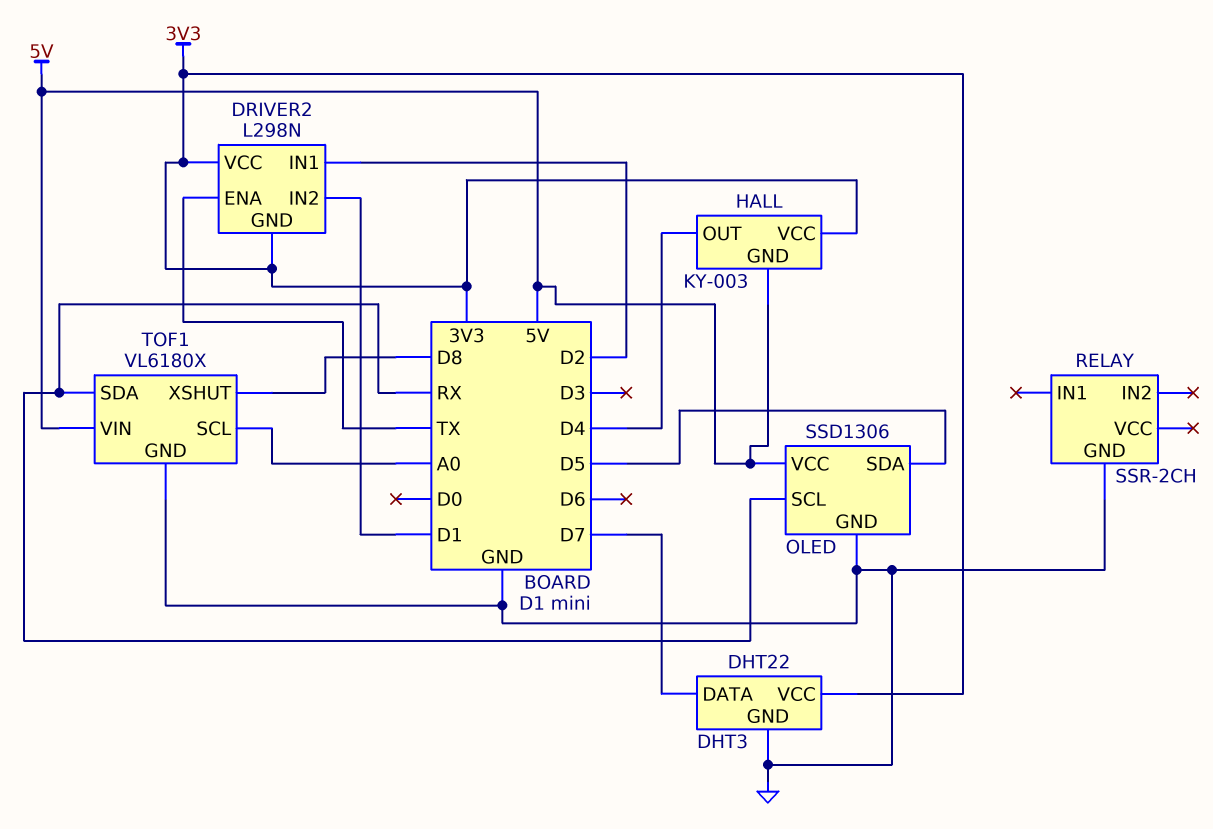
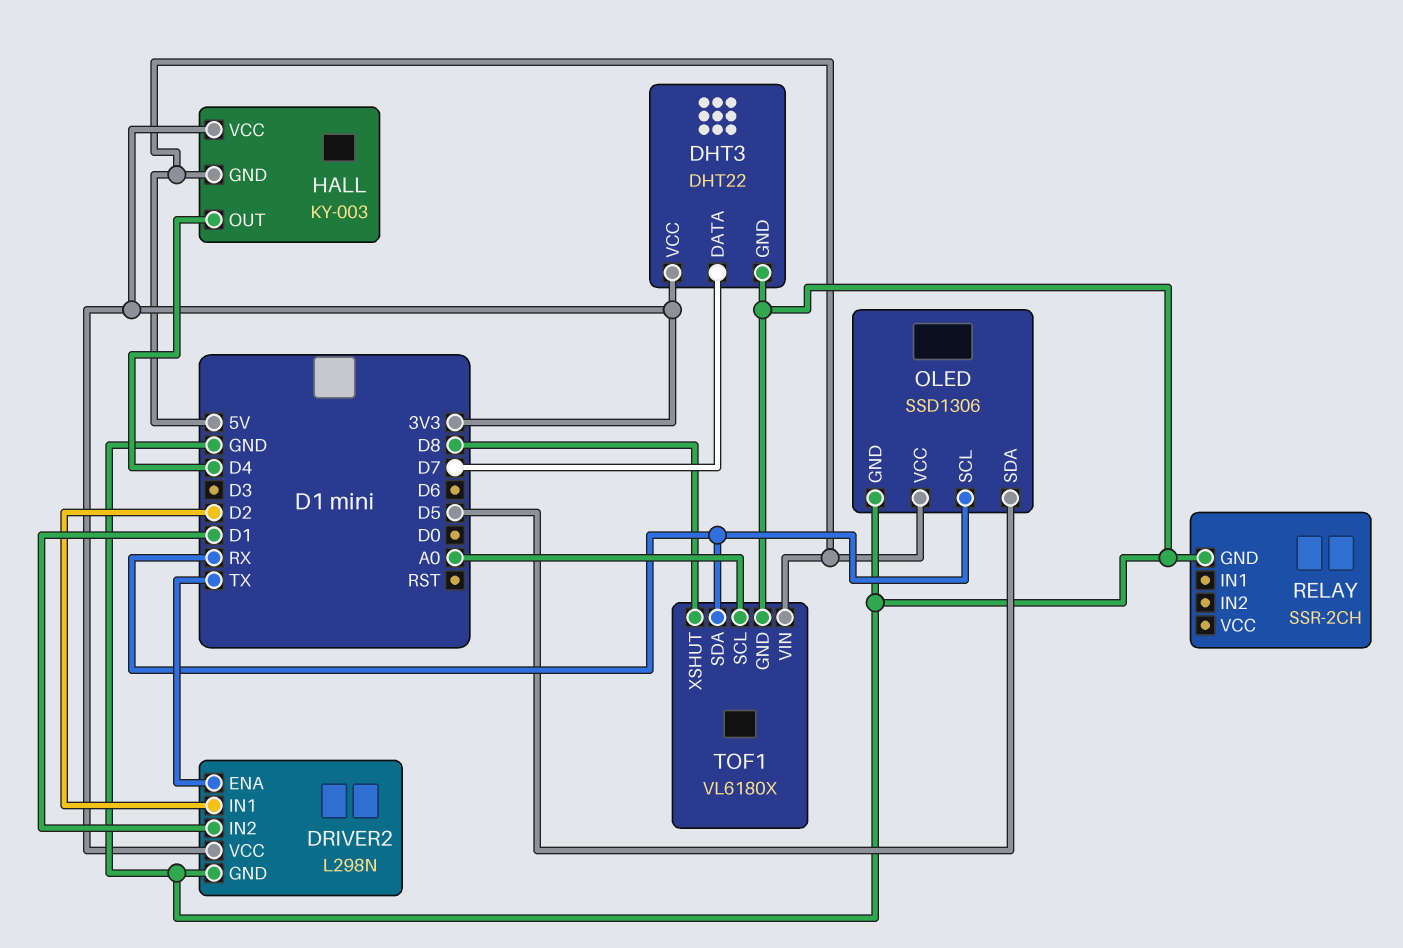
DRIVER2 pin GND: 3V3 -> GND

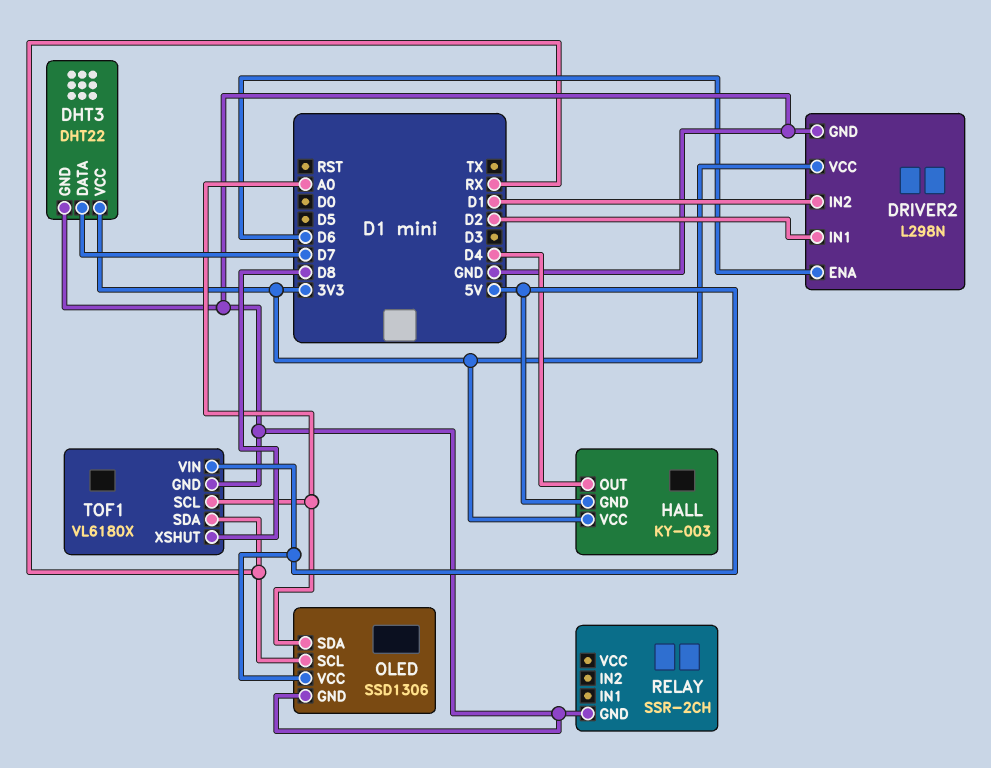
DRIVER2 pin ENA: TX -> D6
OLED pin SDA: D5 -> A0

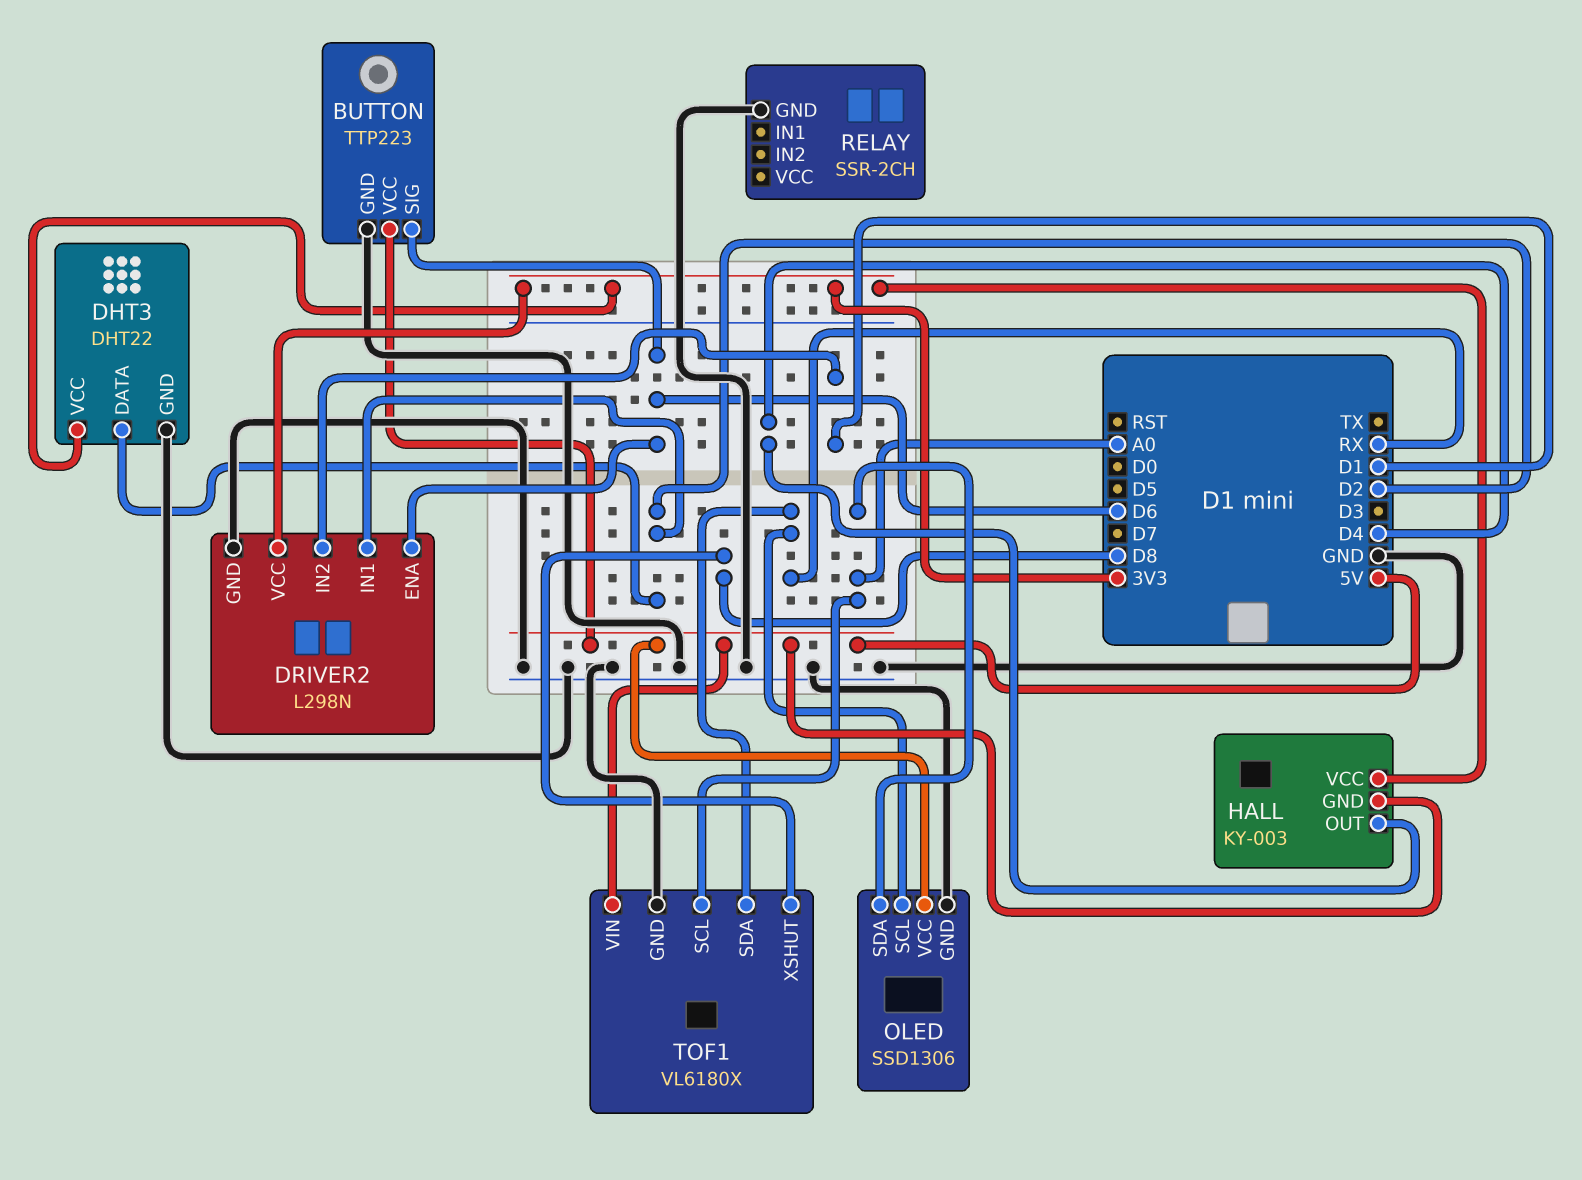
BUTTON: none -> TTP223
BUTTON pin GND: none -> GND
BUTTON pin SIG: none -> D6
BUTTON pin VCC: none -> 5V
DHT3 pin DATA: D7 -> D2

